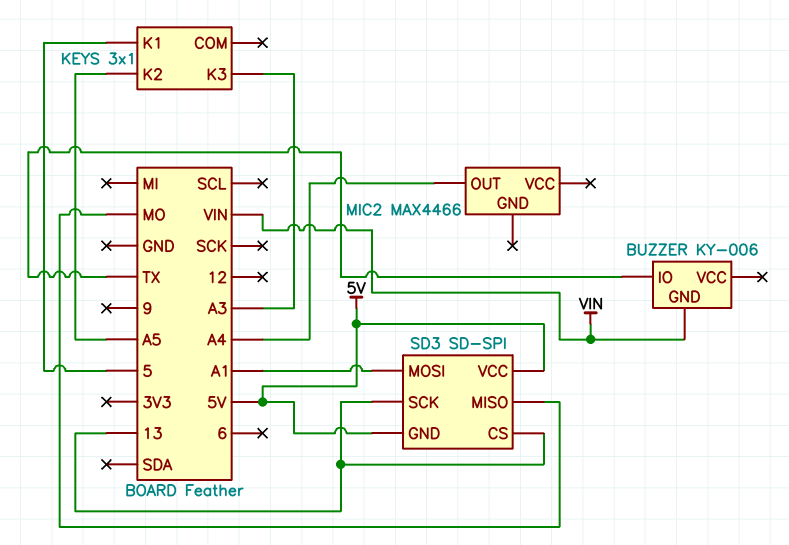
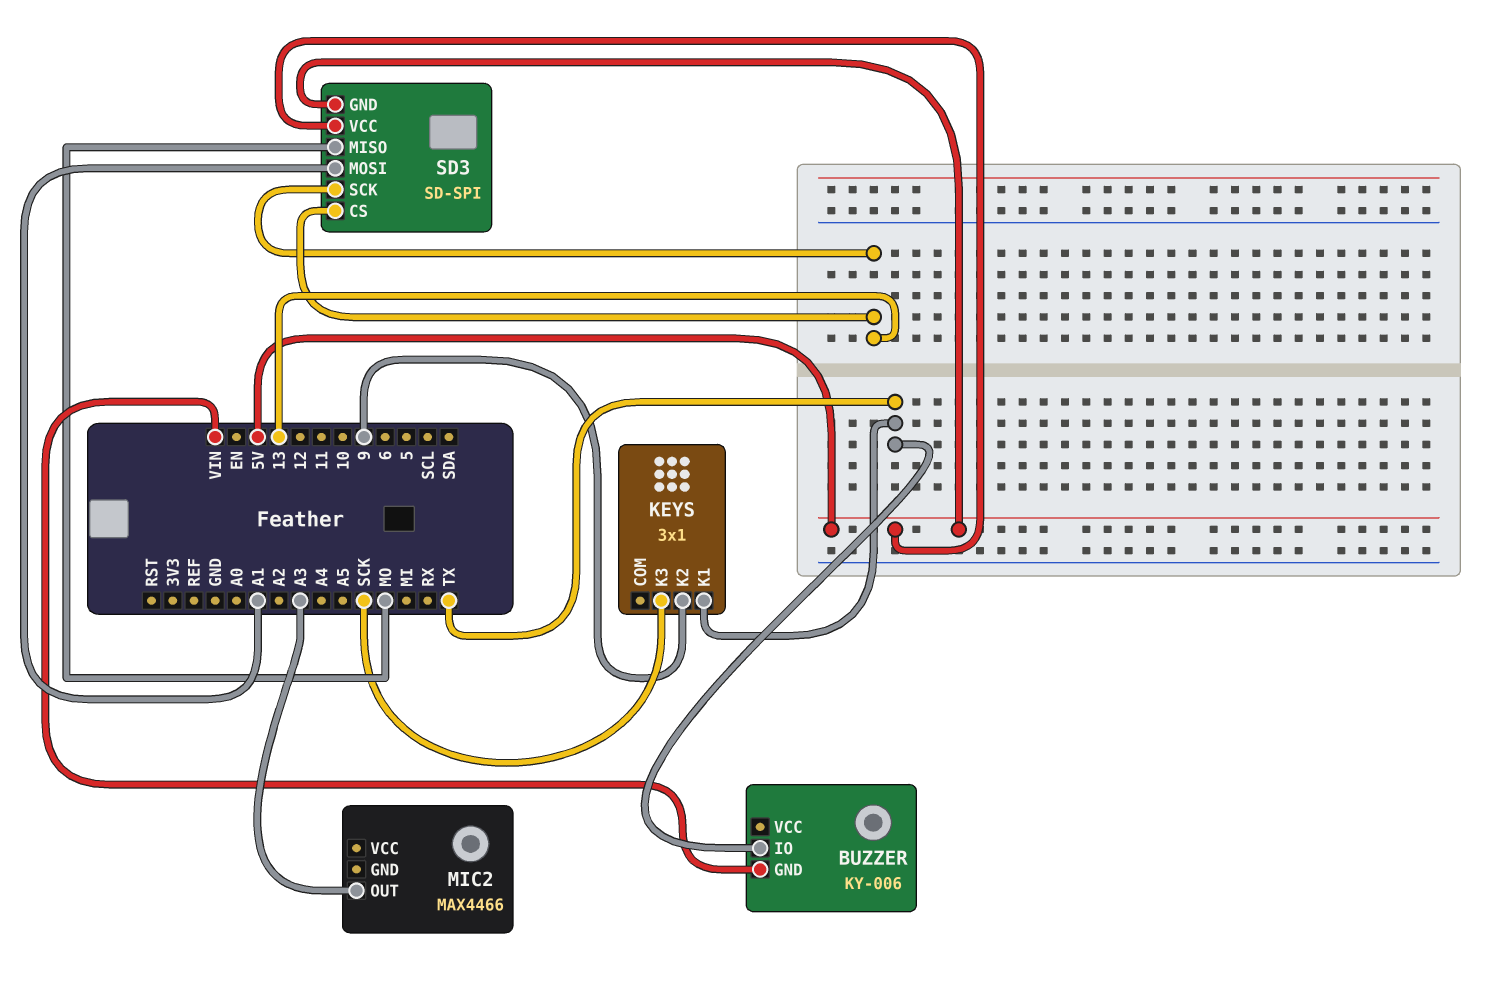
KEYS pin K1: 5 -> TX
KEYS pin K2: A5 -> 9
KEYS pin K3: A3 -> SCK
MIC2 pin OUT: A4 -> A3

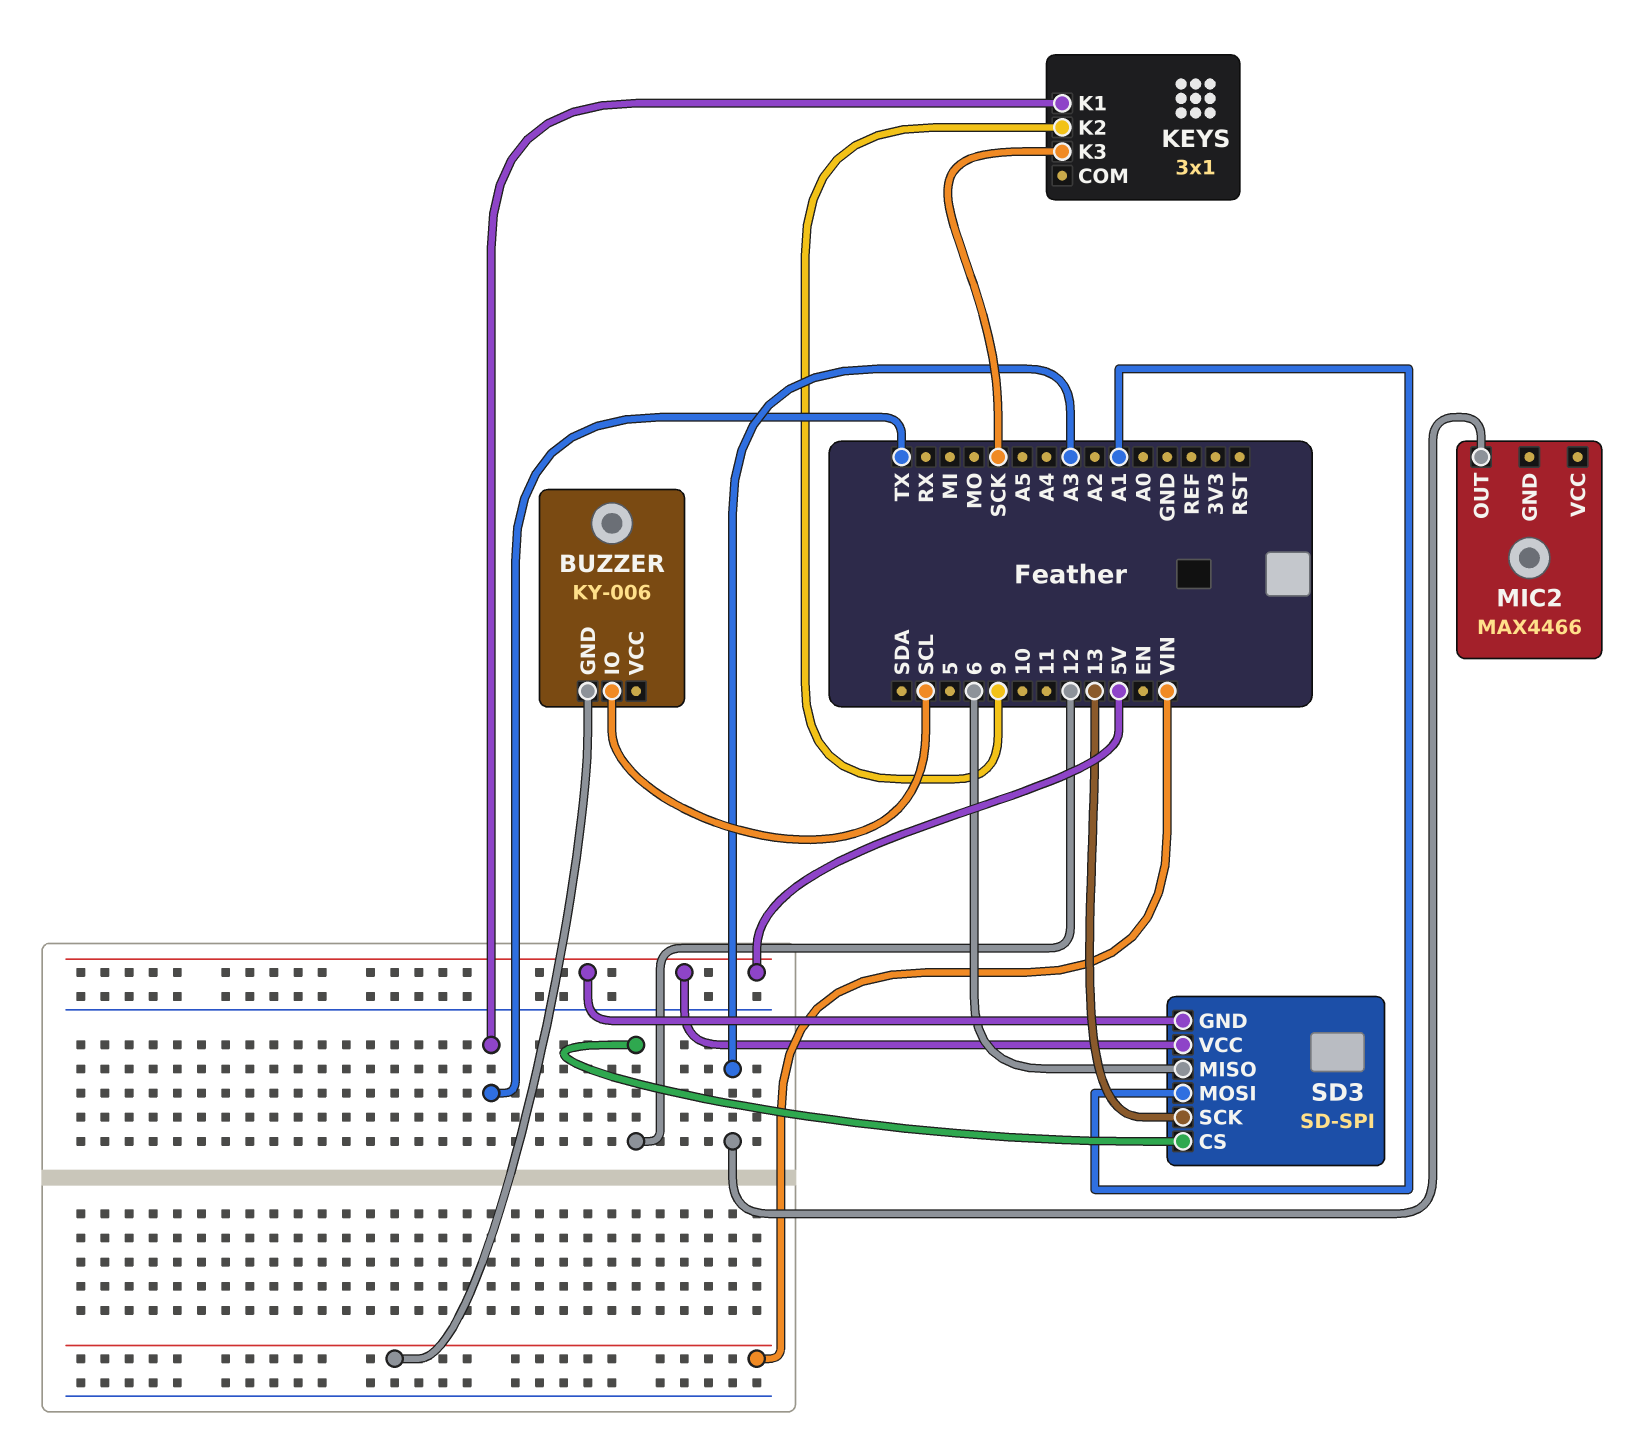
BUZZER pin IO: TX -> SCL
SD3 pin CS: 13 -> 12
SD3 pin MISO: MO -> 6

